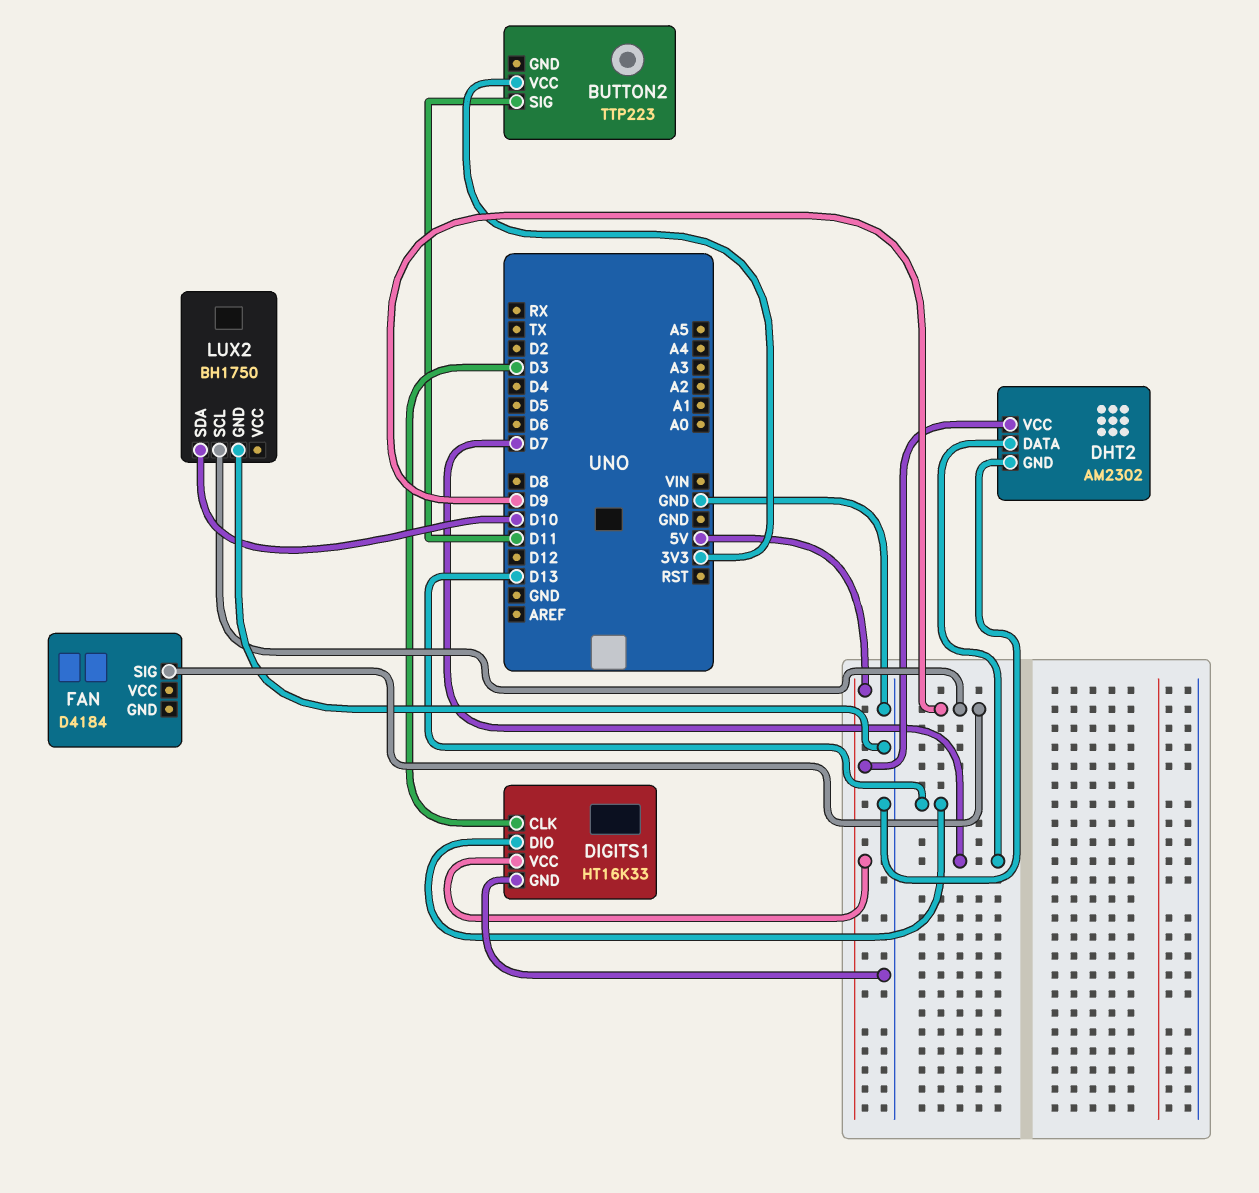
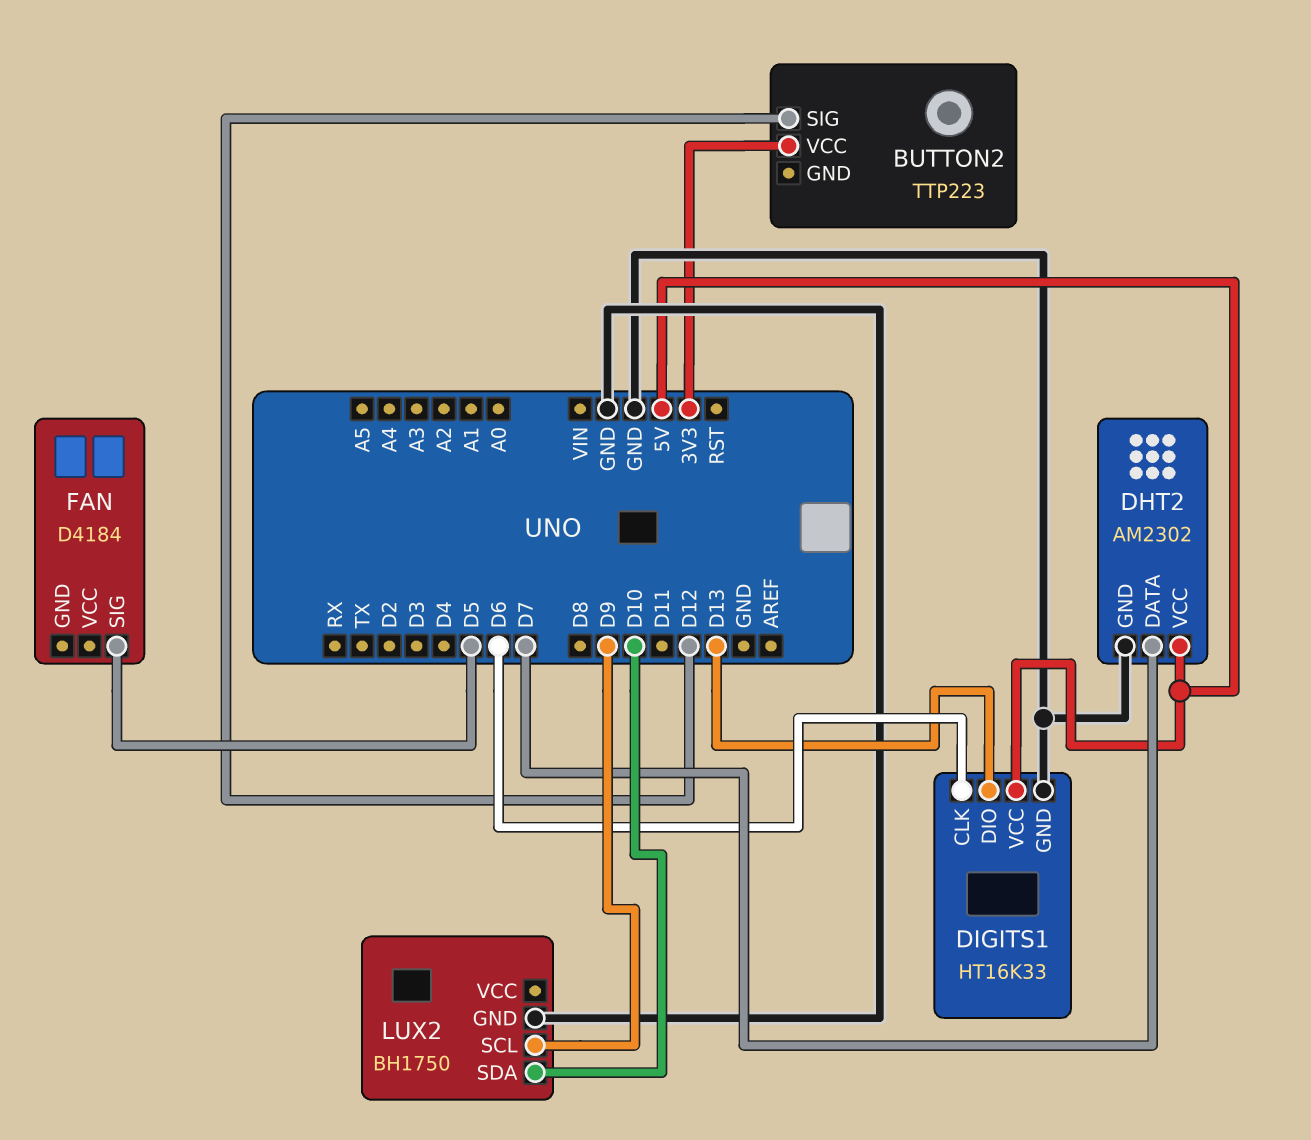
BUTTON2 pin SIG: D11 -> D12
DIGITS1 pin CLK: D3 -> D6
FAN pin SIG: D9 -> D5

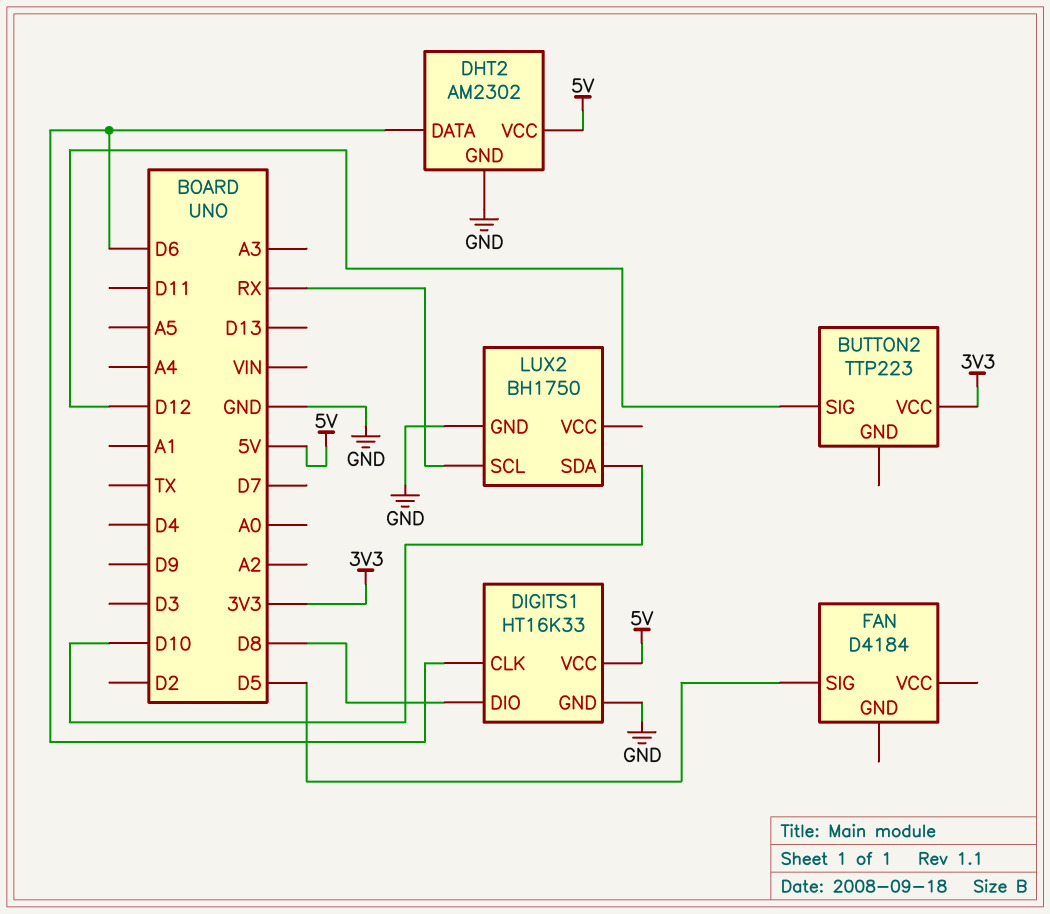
DHT2 pin DATA: D7 -> D6
DIGITS1 pin DIO: D13 -> D8
LUX2 pin SCL: D9 -> RX

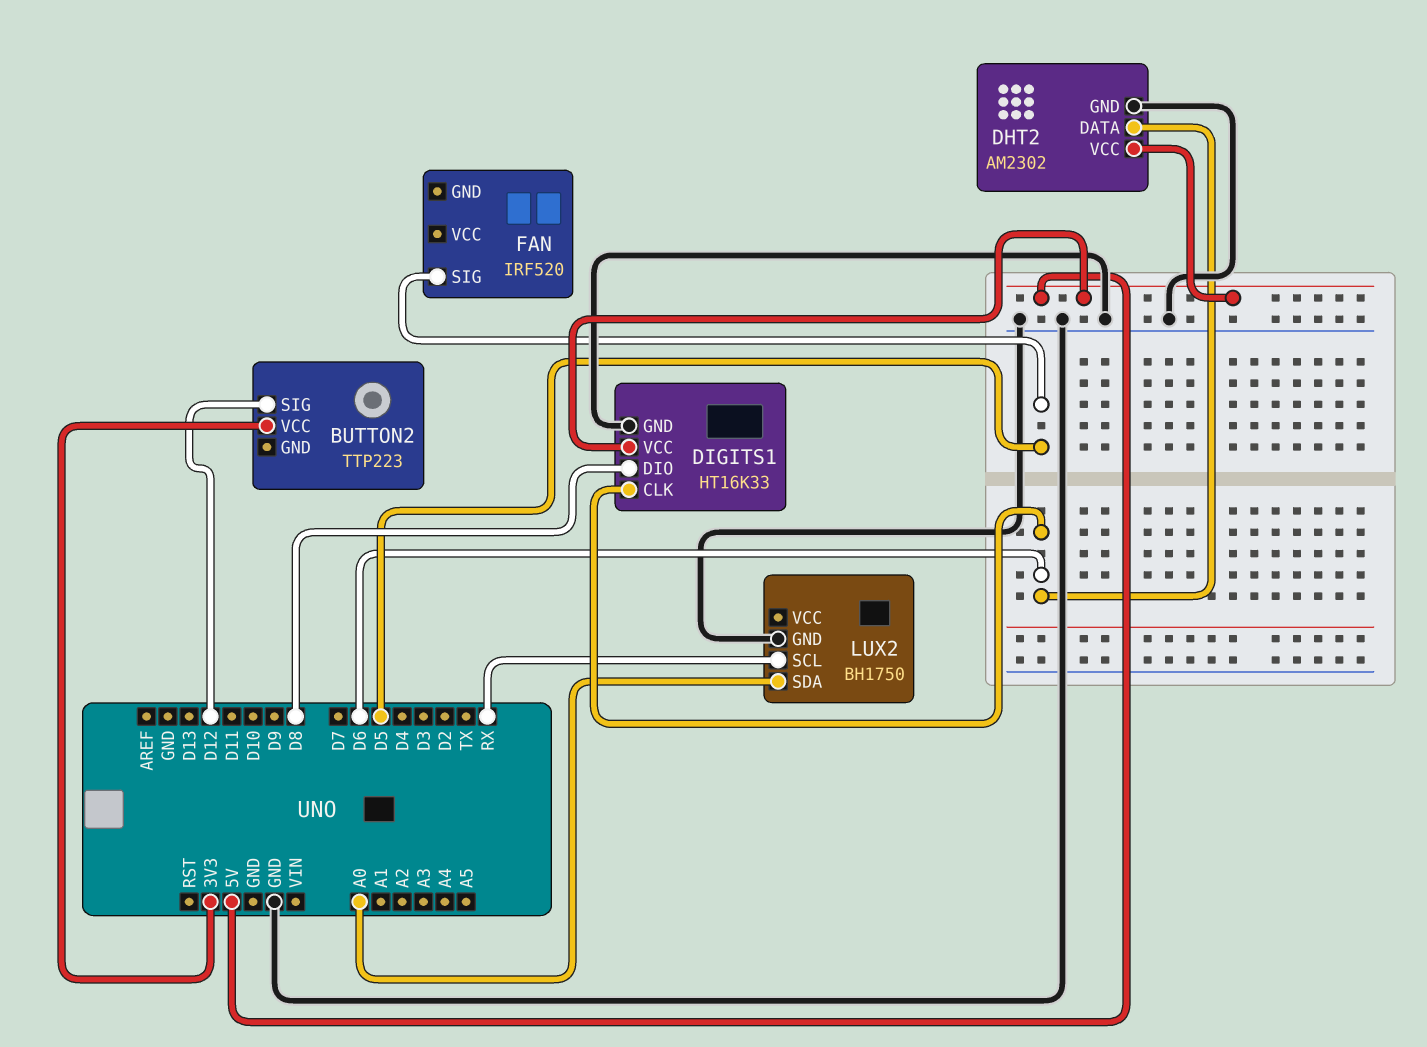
FAN: D4184 -> IRF520
LUX2 pin SDA: D10 -> A0

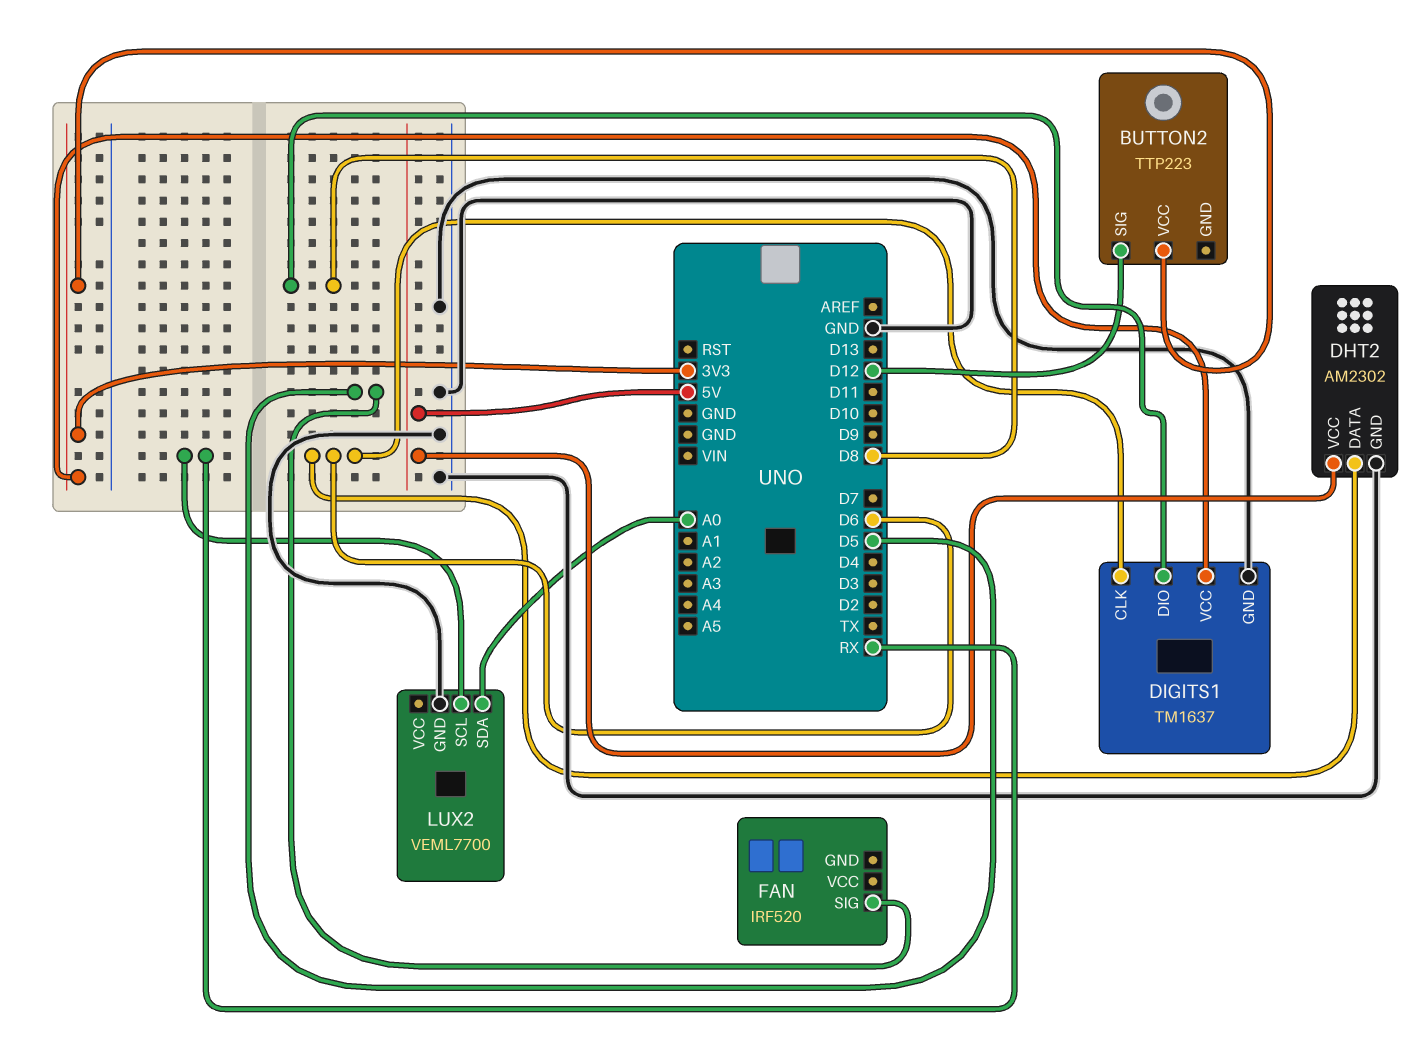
DIGITS1: HT16K33 -> TM1637
DIGITS1 pin VCC: 5V -> 3V3
LUX2: BH1750 -> VEML7700

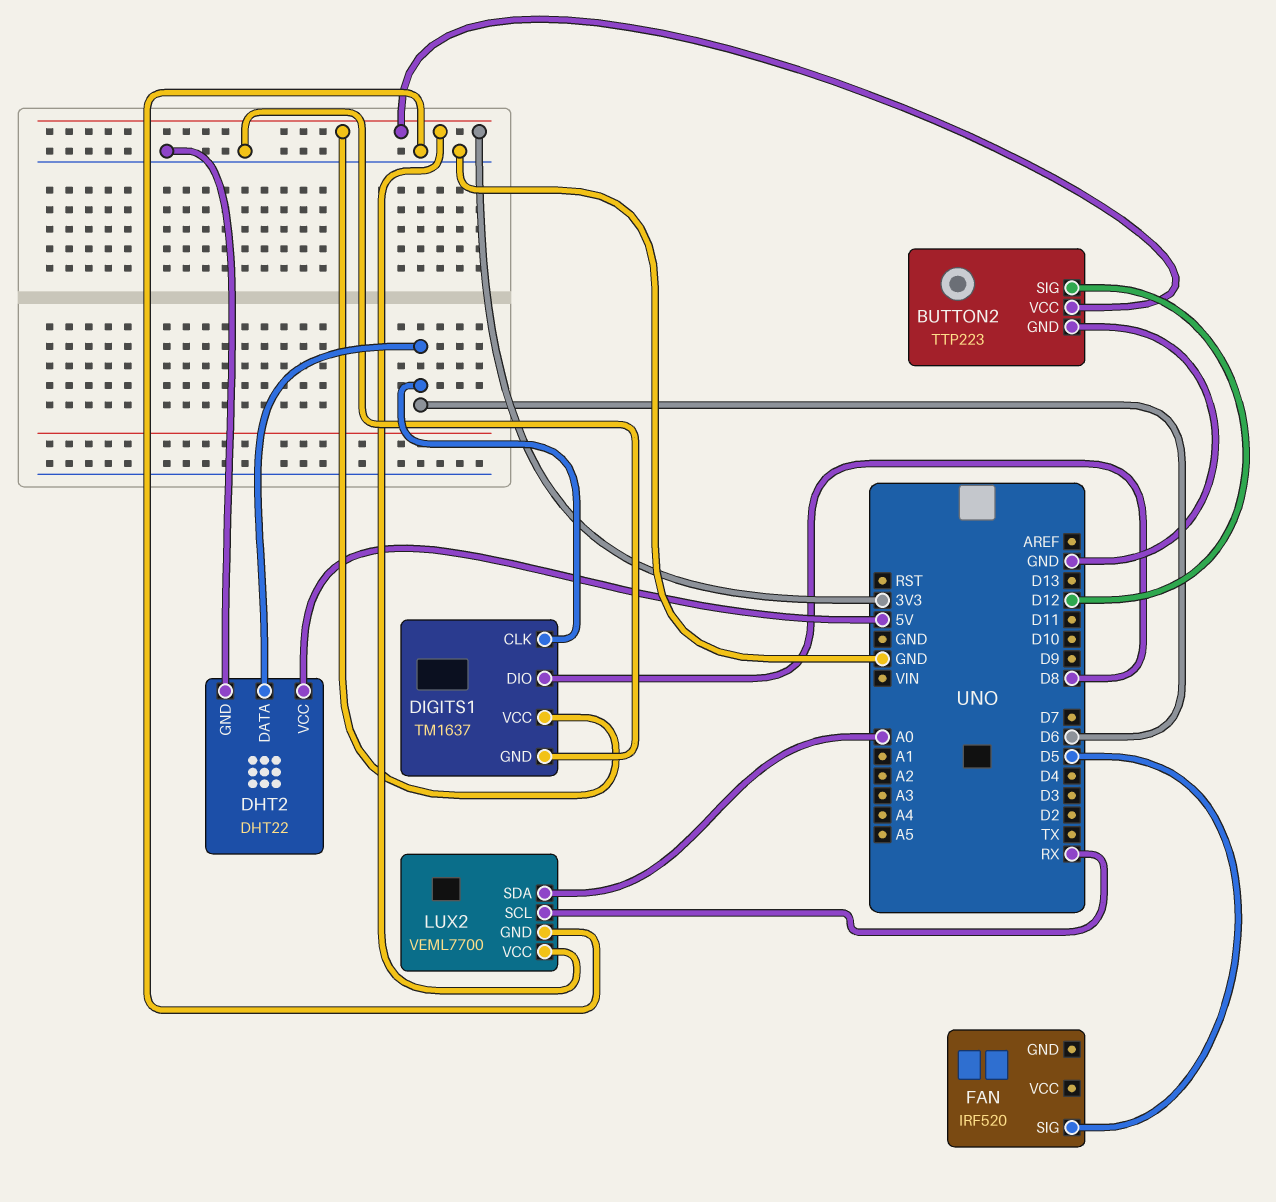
BUTTON2 pin GND: none -> GND
DHT2: AM2302 -> DHT22
LUX2 pin VCC: none -> 3V3

